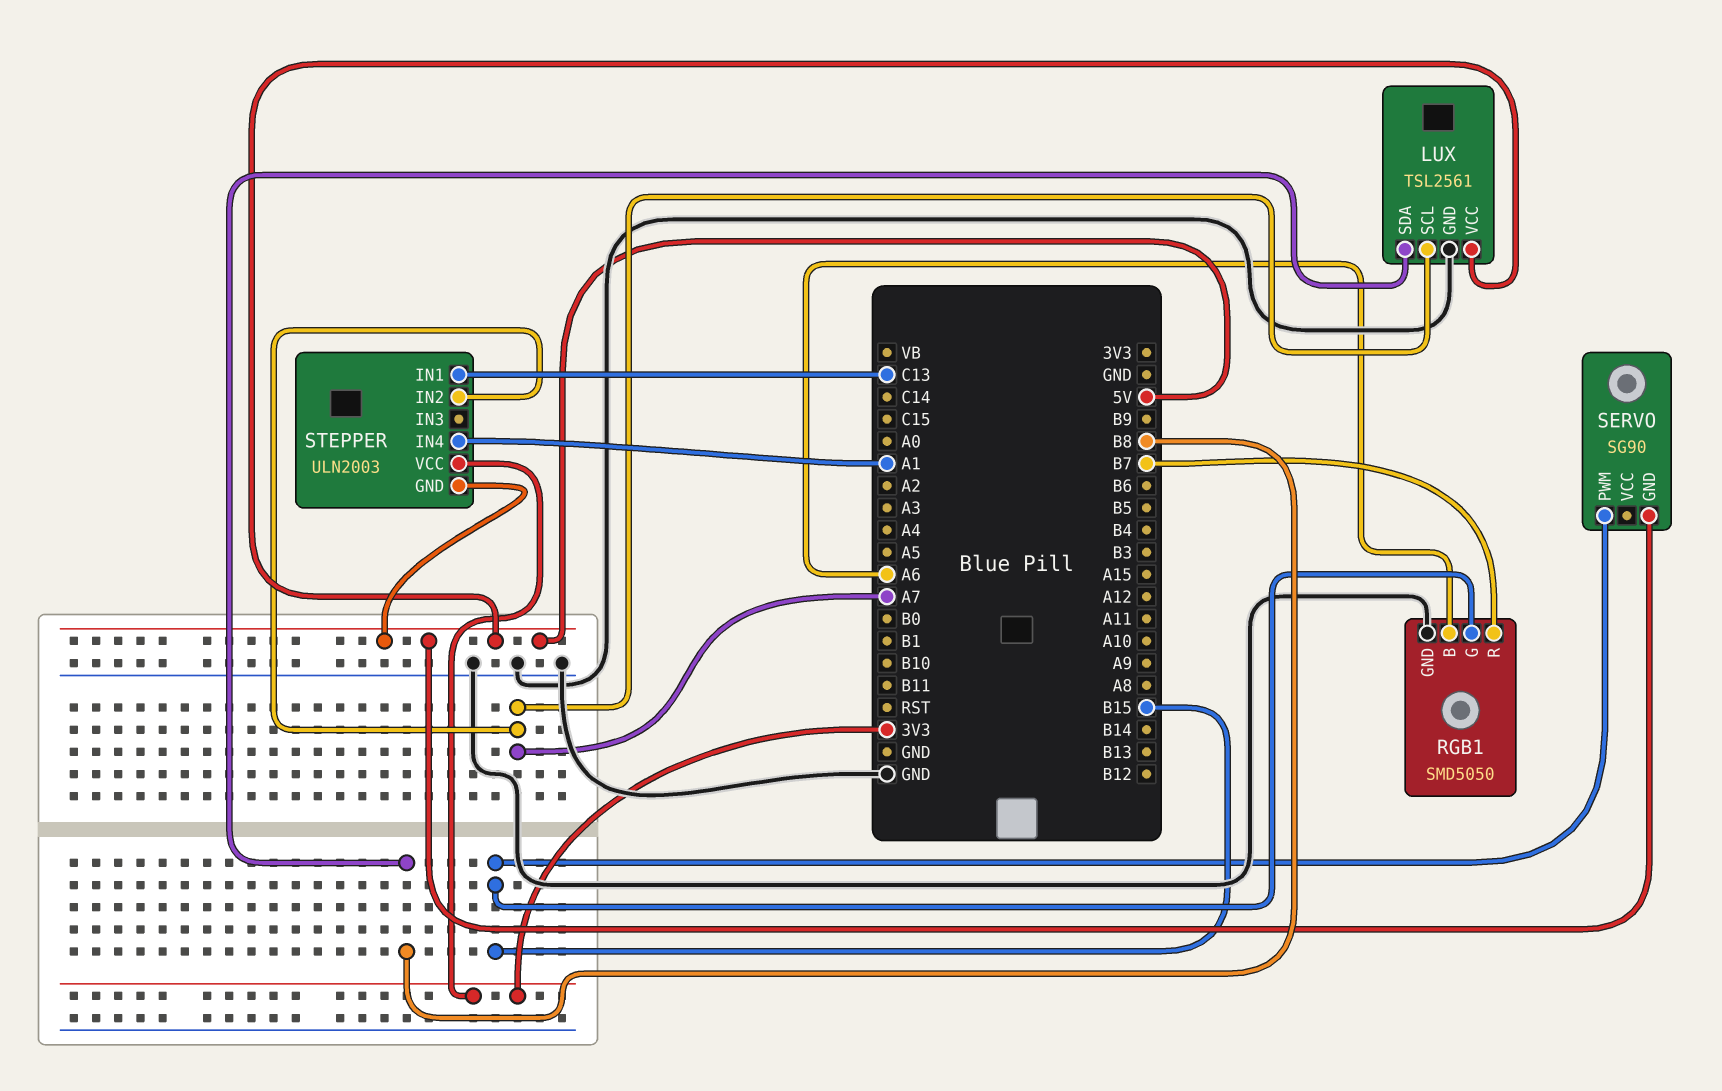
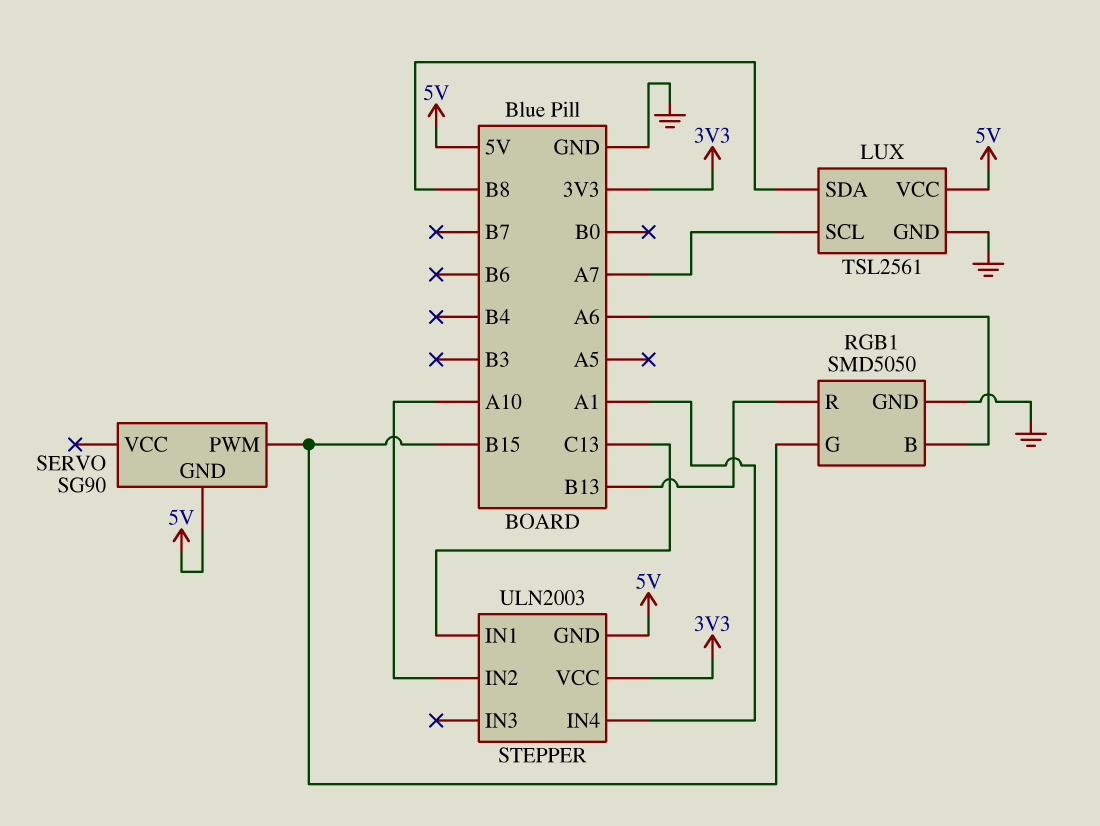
RGB1 pin R: B7 -> B13
STEPPER pin IN2: A7 -> A10

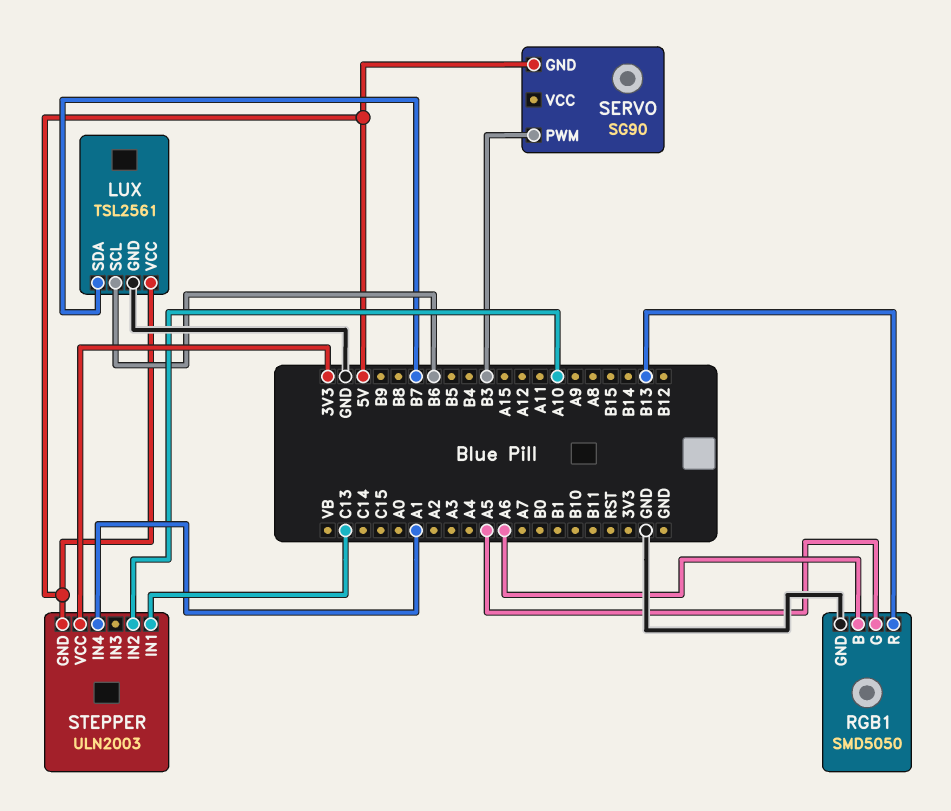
LUX pin SCL: A7 -> B6
LUX pin SDA: B8 -> B7
RGB1 pin G: B15 -> A5
SERVO pin PWM: B15 -> B3

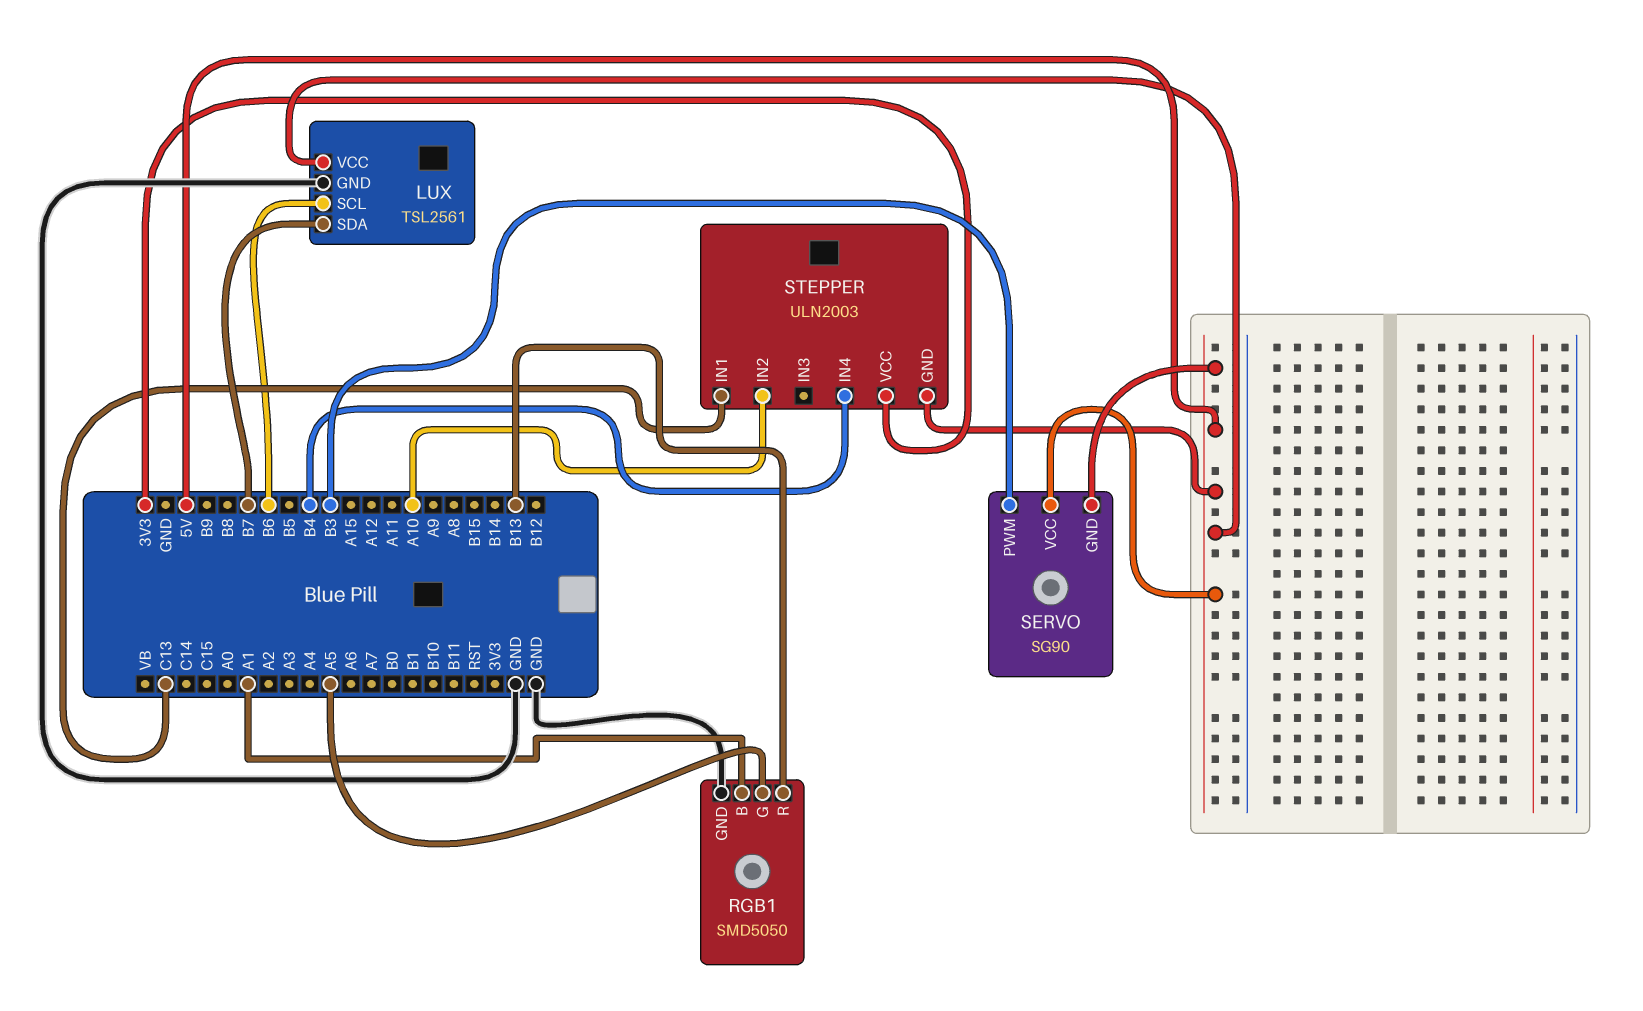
RGB1 pin B: A6 -> A1
SERVO pin VCC: none -> 5V
STEPPER pin IN4: A1 -> B4

